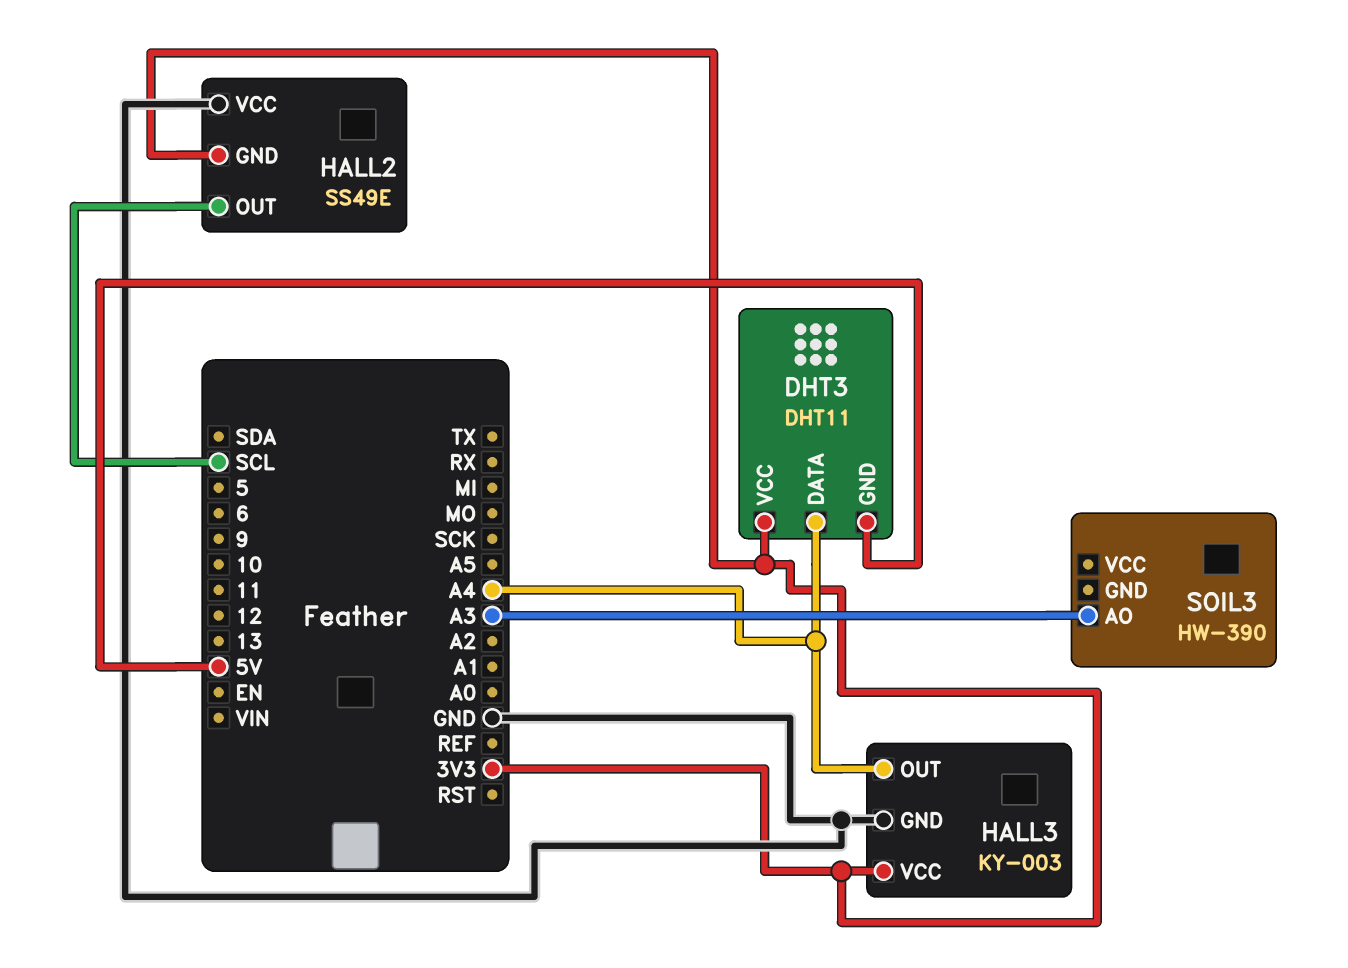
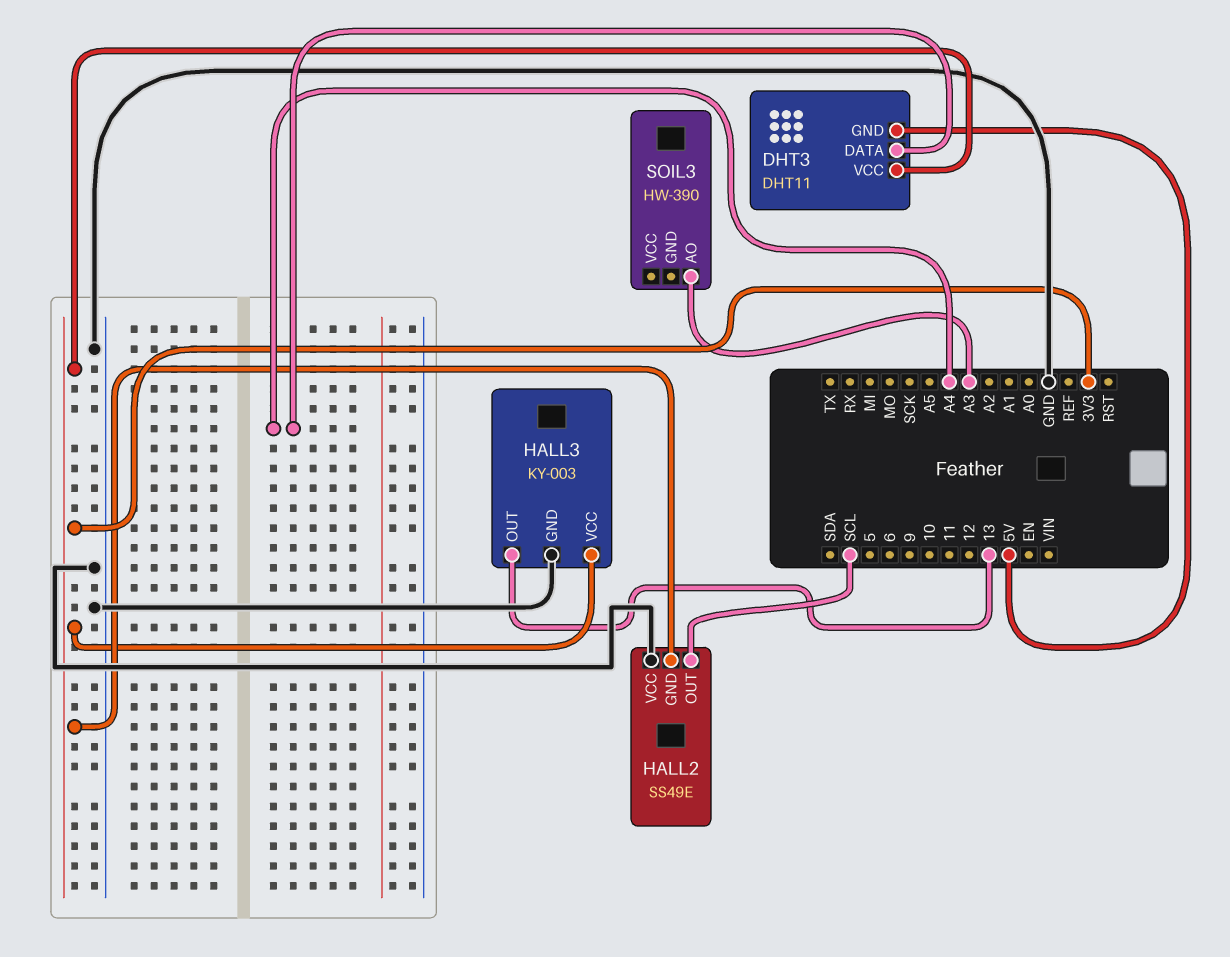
HALL3 pin OUT: A4 -> 13

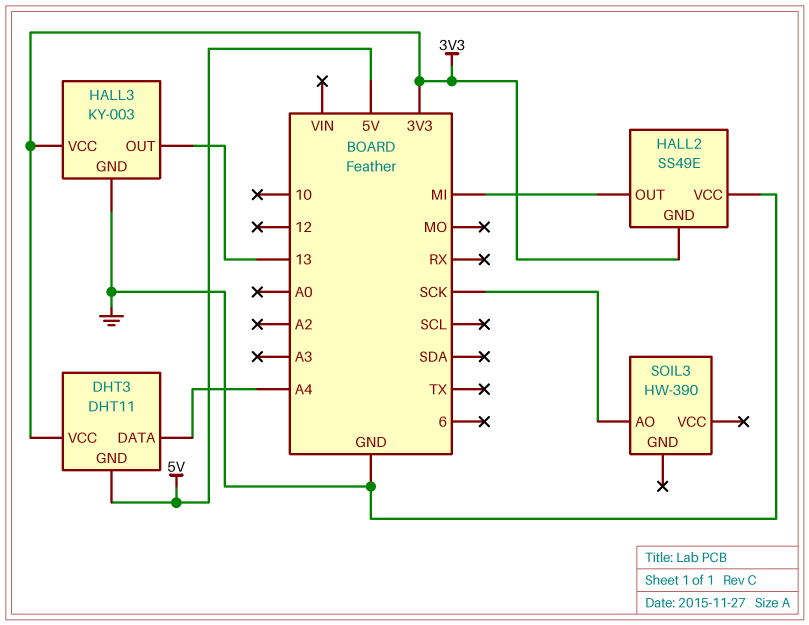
HALL2 pin OUT: SCL -> MI
SOIL3 pin AO: A3 -> SCK

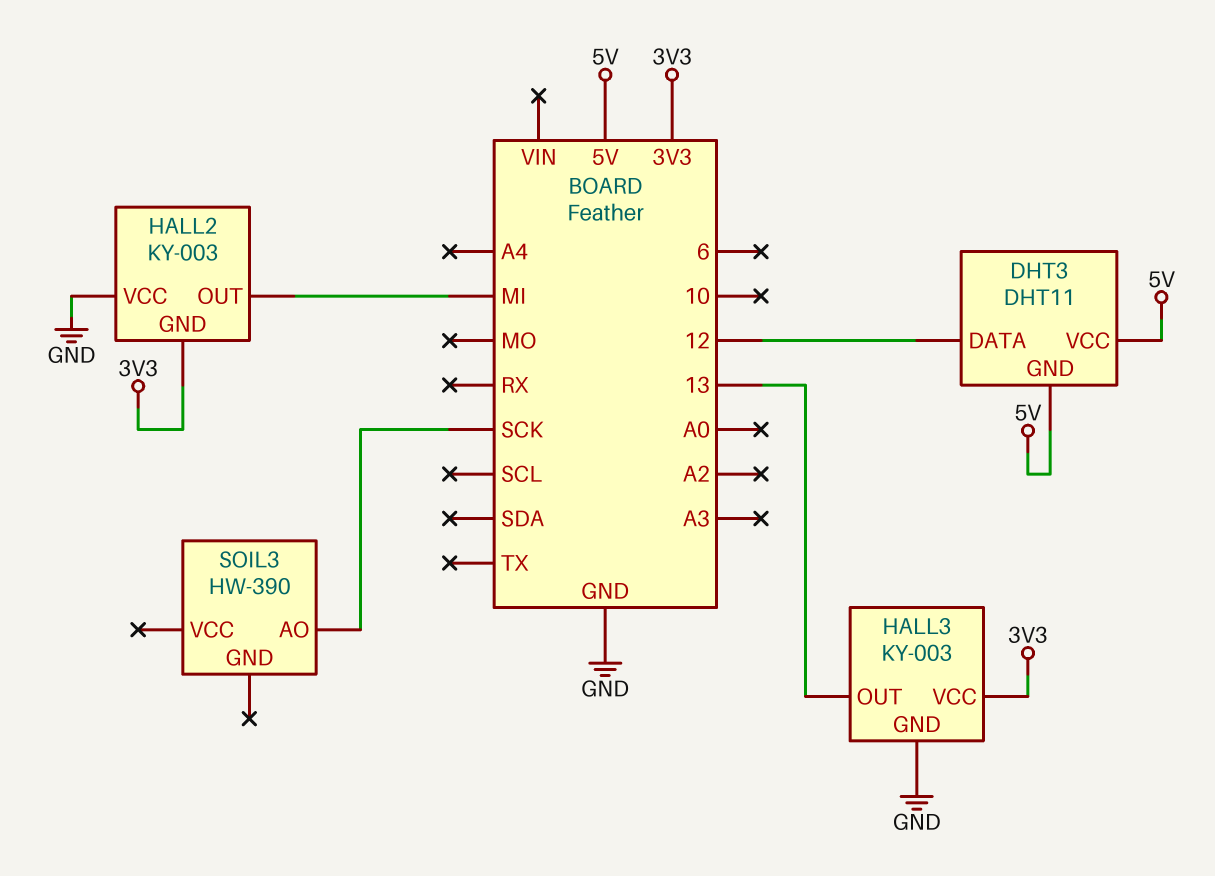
DHT3 pin DATA: A4 -> 12
DHT3 pin VCC: 3V3 -> 5V
HALL2: SS49E -> KY-003

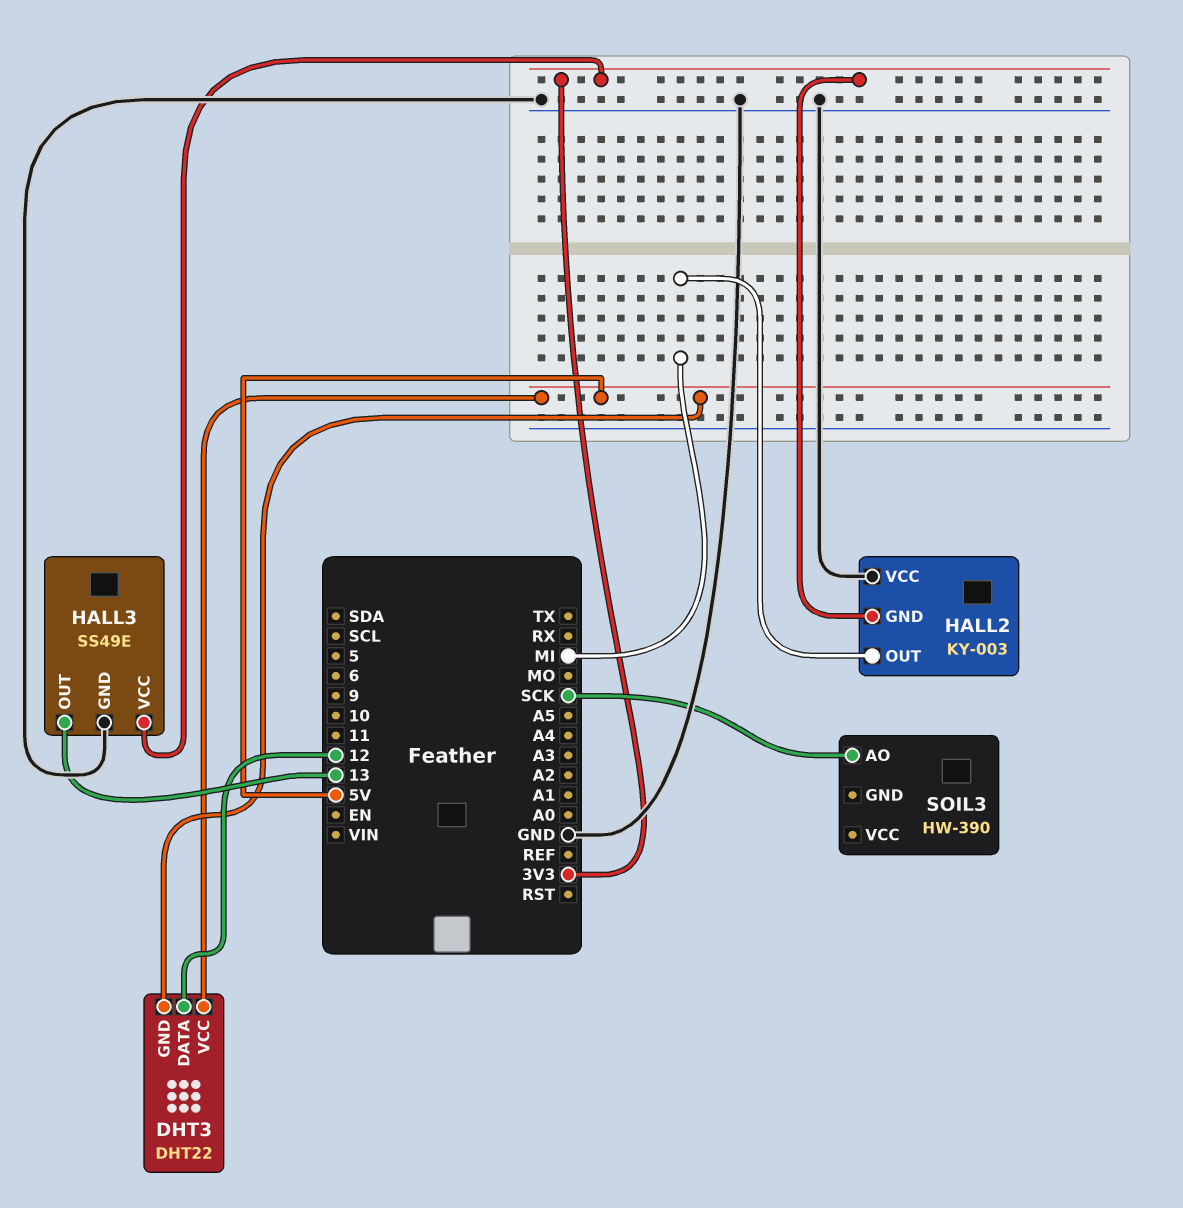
DHT3: DHT11 -> DHT22
HALL3: KY-003 -> SS49E

